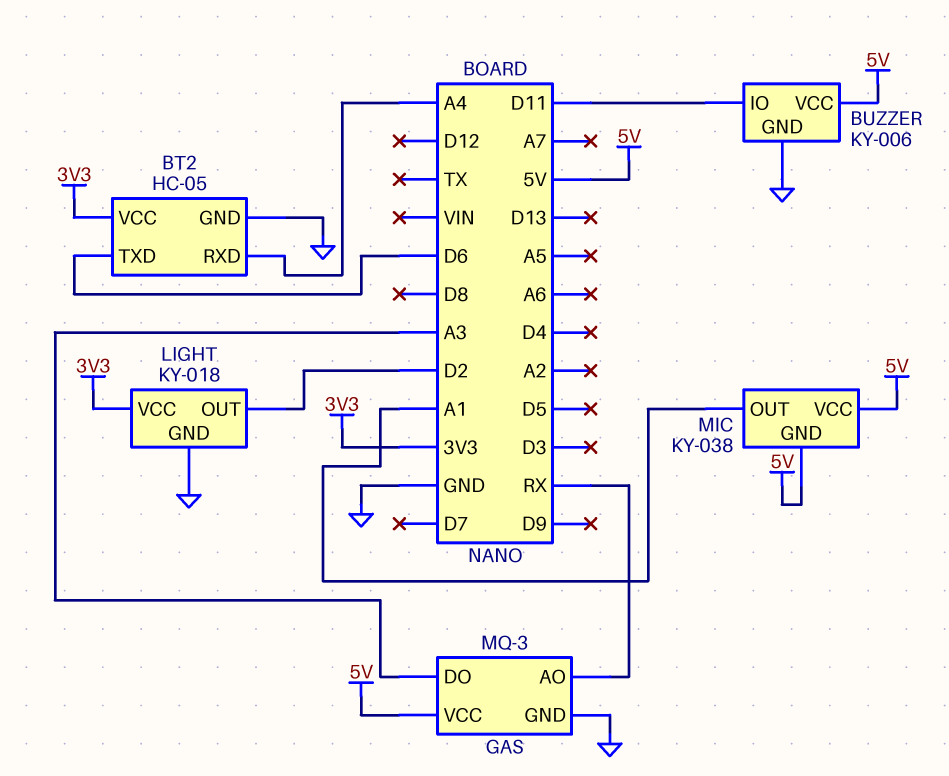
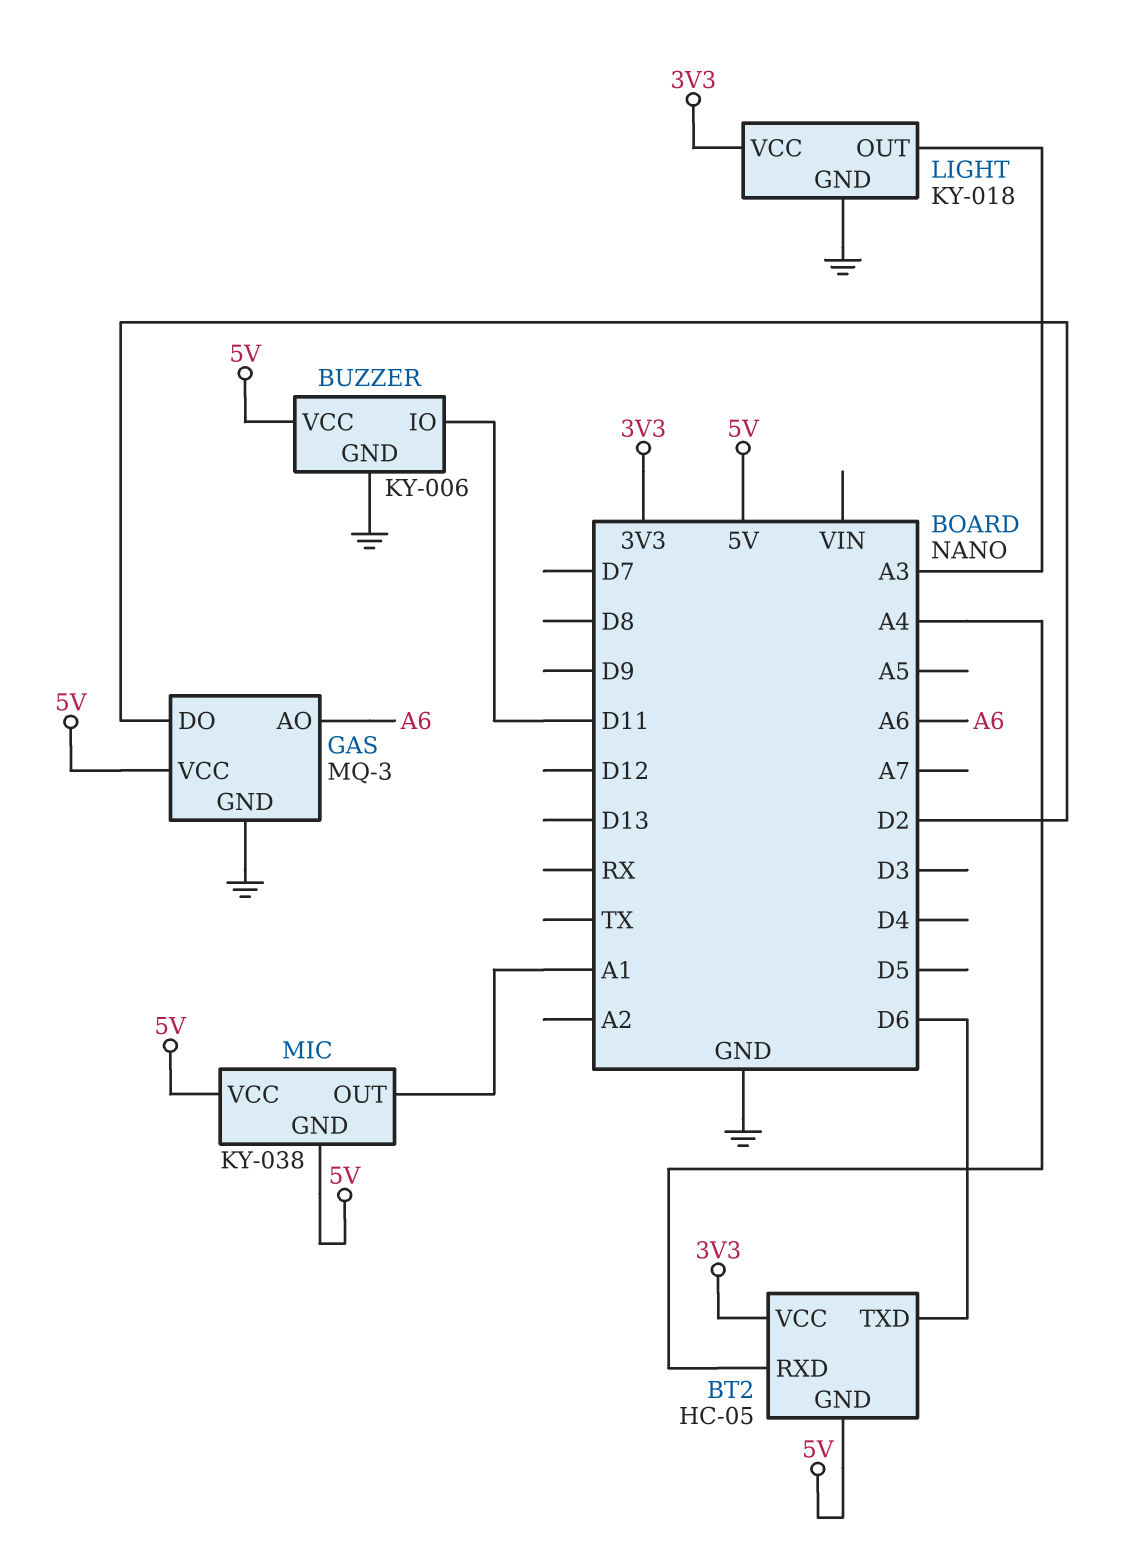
BT2 pin GND: GND -> 5V
GAS pin AO: RX -> A6
GAS pin DO: A3 -> D2
LIGHT pin OUT: D2 -> A3

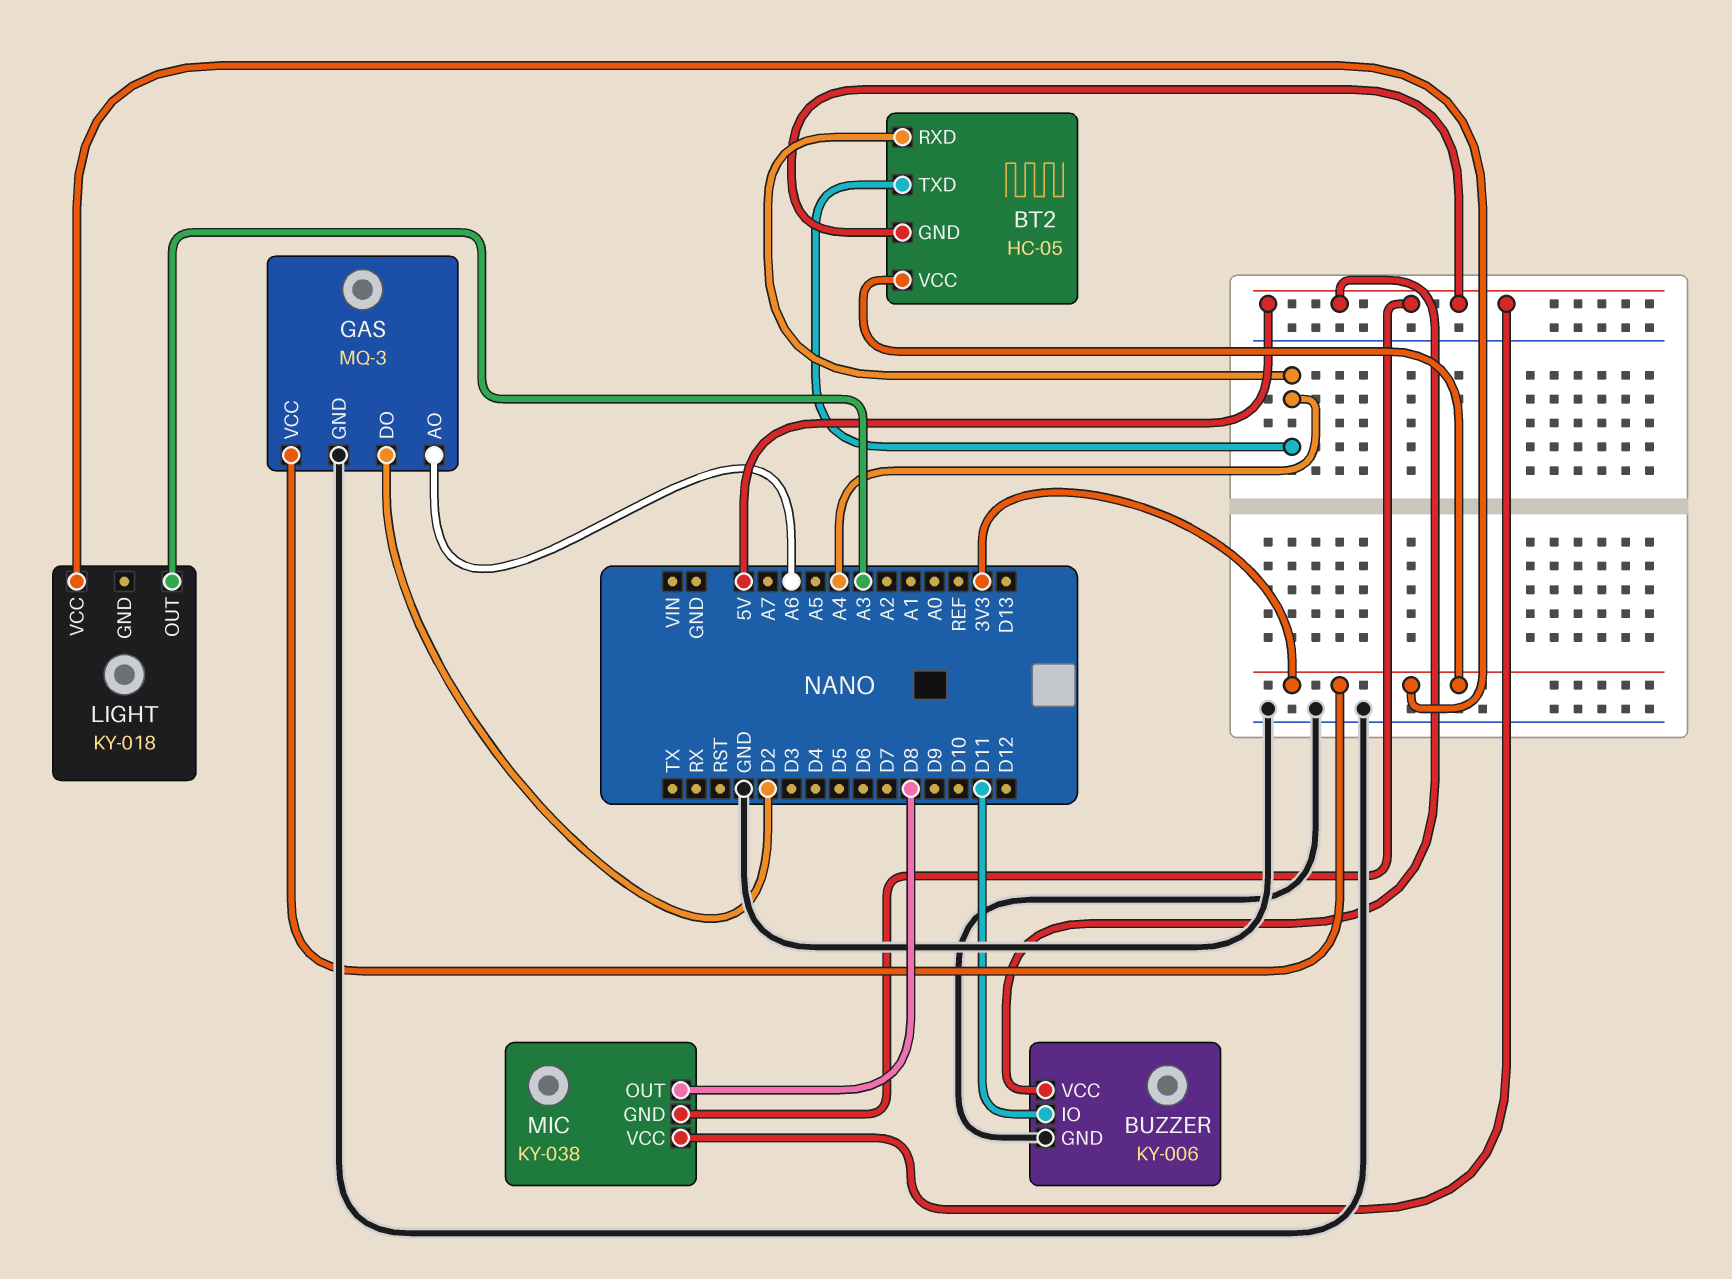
BT2 pin TXD: D6 -> A4
GAS pin VCC: 5V -> 3V3
LIGHT pin GND: GND -> none
MIC pin OUT: A1 -> D8

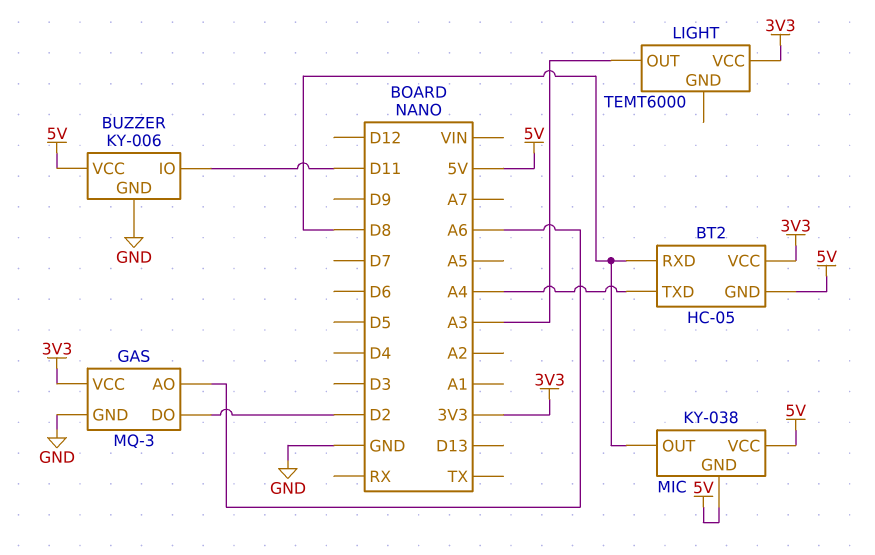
BT2 pin RXD: A4 -> D8
LIGHT: KY-018 -> TEMT6000

